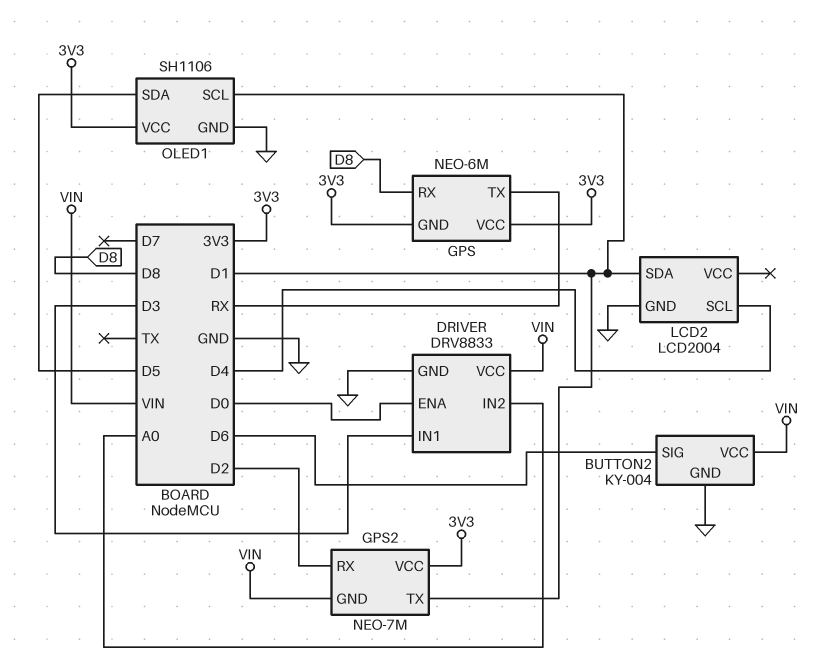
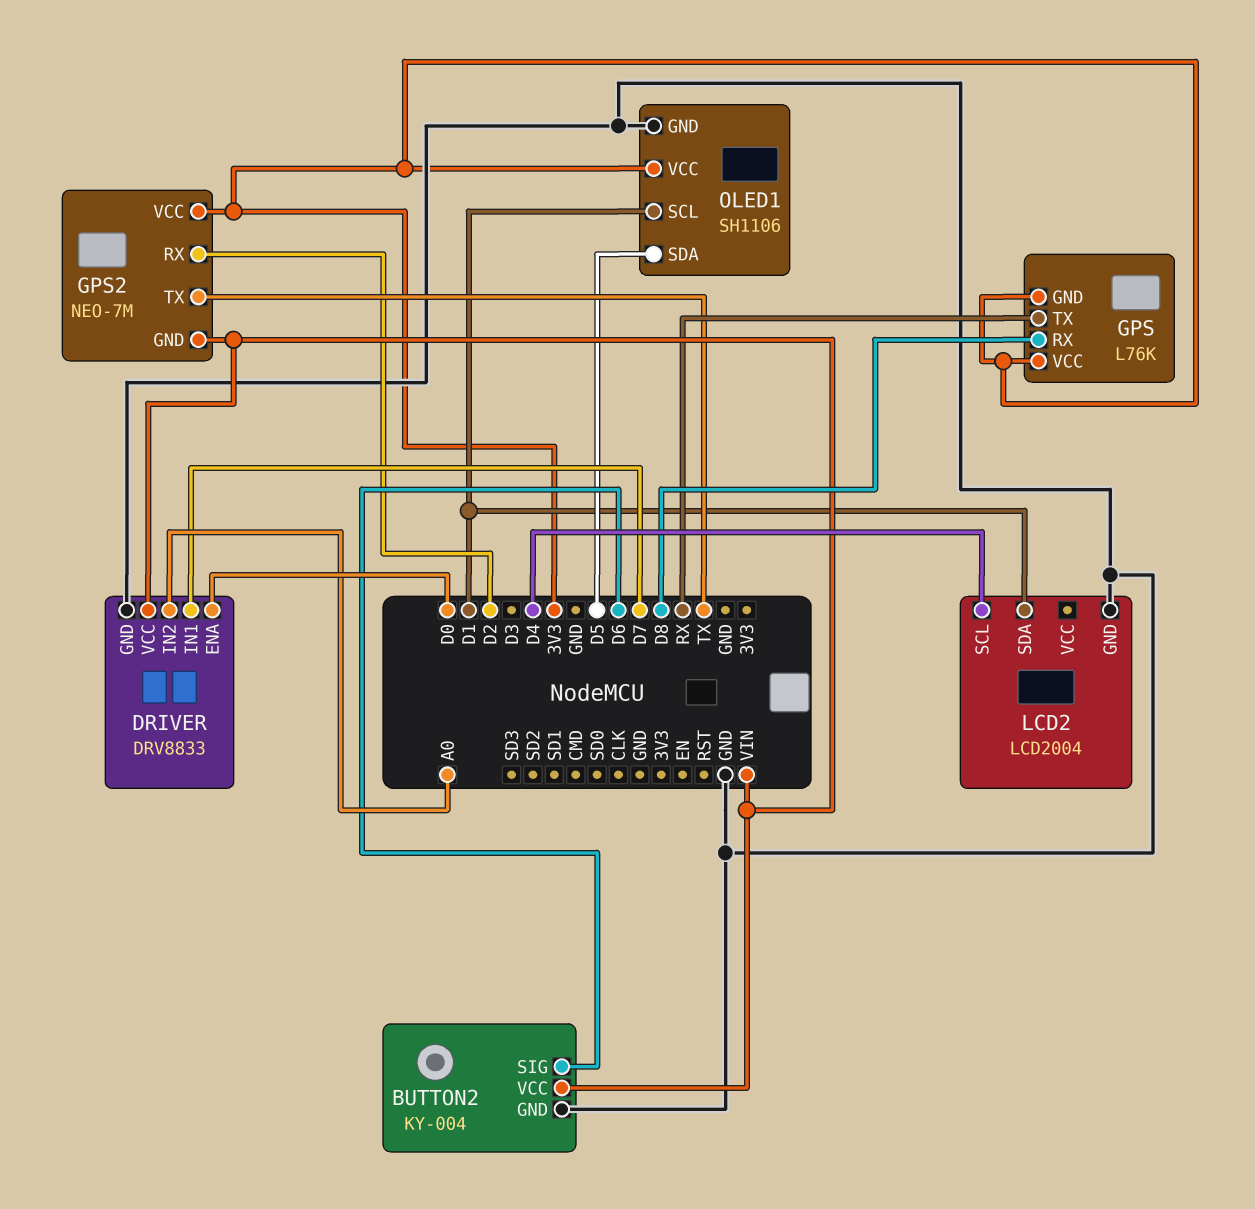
DRIVER pin IN1: D3 -> D7
GPS: NEO-6M -> L76K
GPS2 pin TX: D1 -> TX

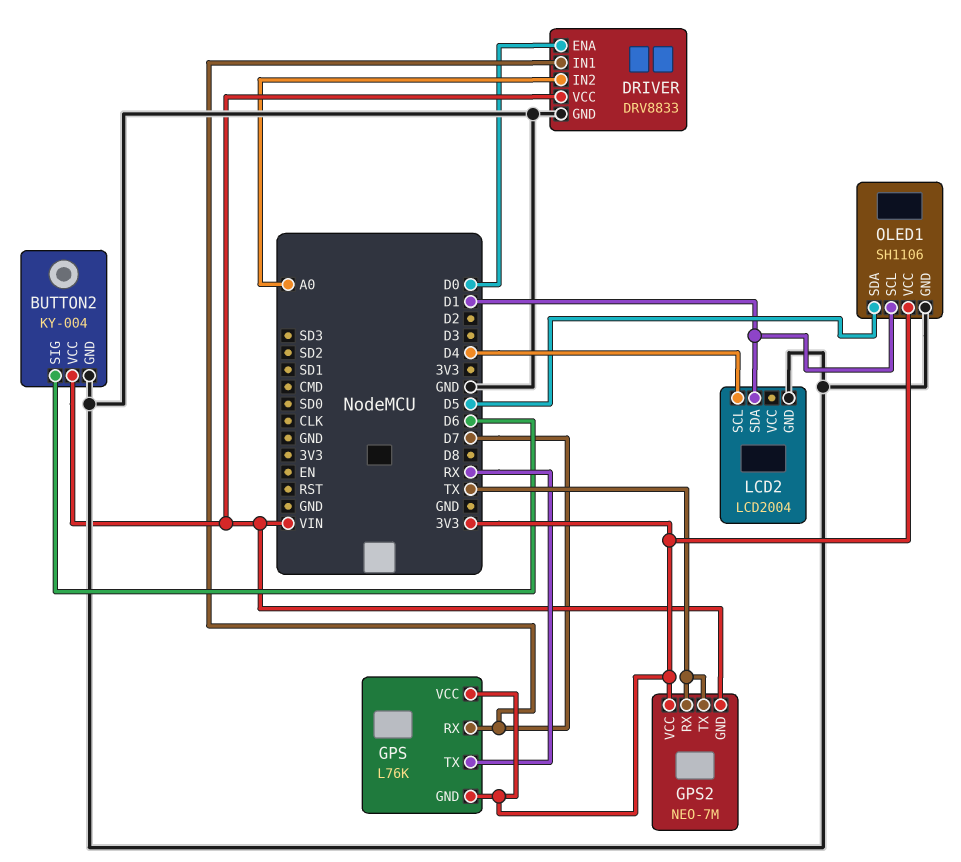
GPS pin RX: D8 -> D7
GPS2 pin RX: D2 -> TX

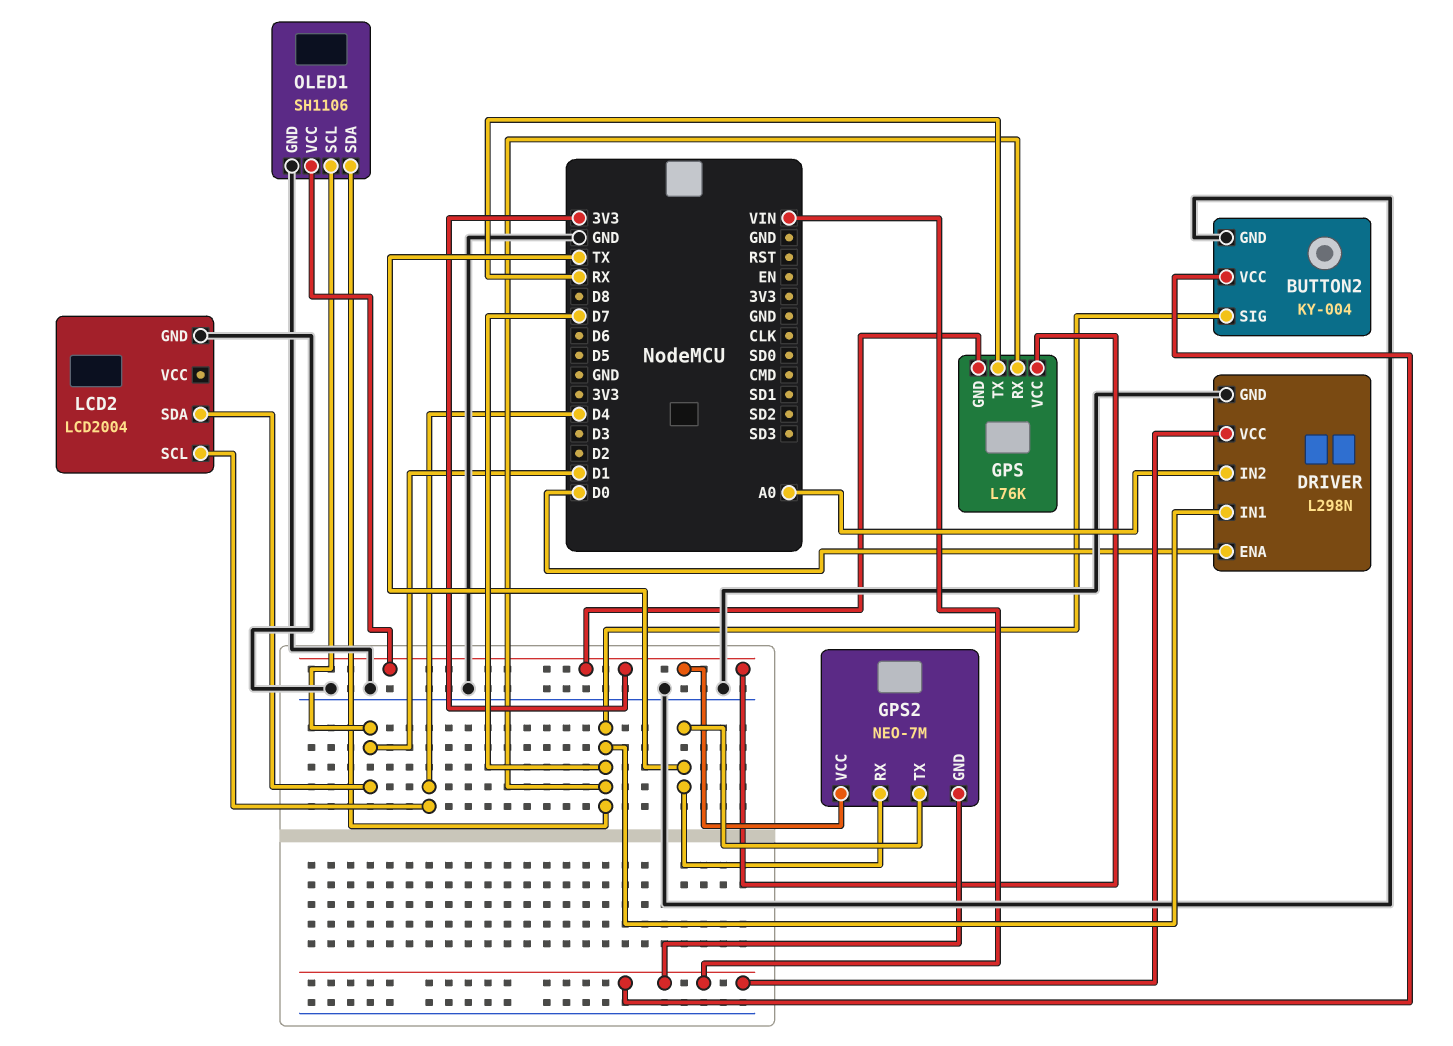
BUTTON2 pin SIG: D6 -> D7
DRIVER: DRV8833 -> L298N
OLED1 pin SDA: D5 -> D7

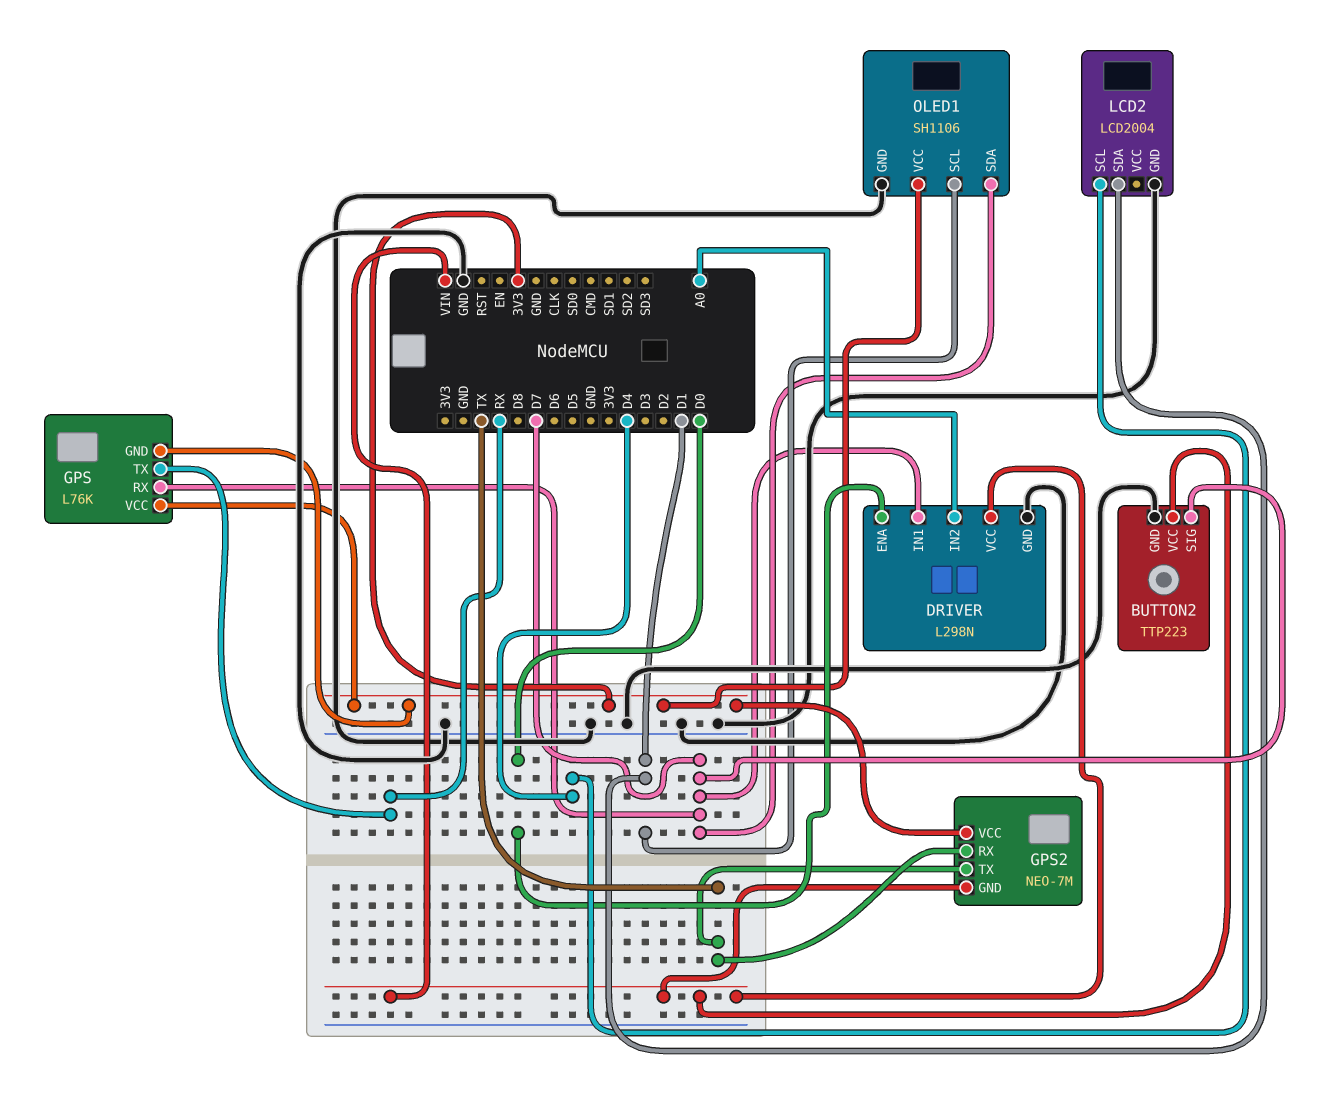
BUTTON2: KY-004 -> TTP223

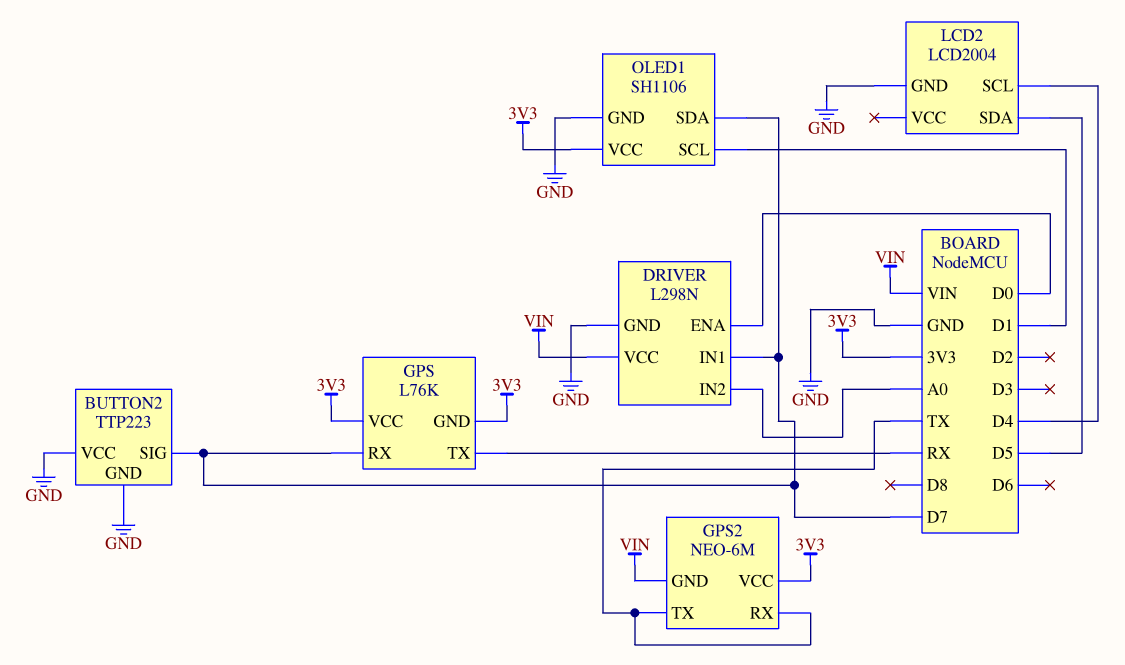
BUTTON2 pin VCC: VIN -> GND
GPS2: NEO-7M -> NEO-6M
LCD2 pin SDA: D1 -> D5

